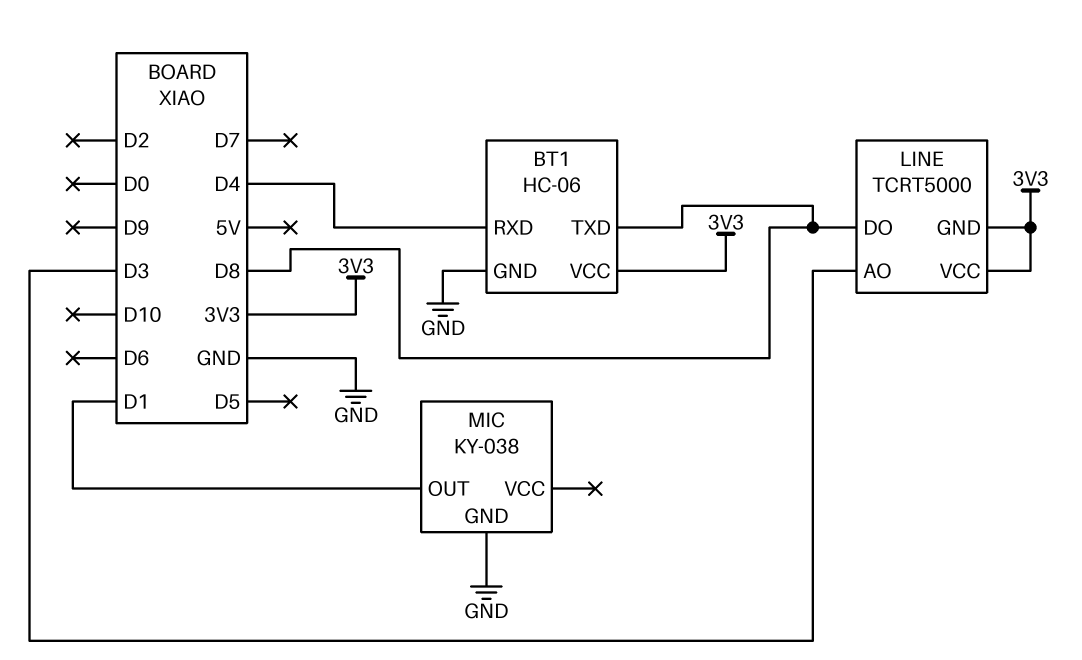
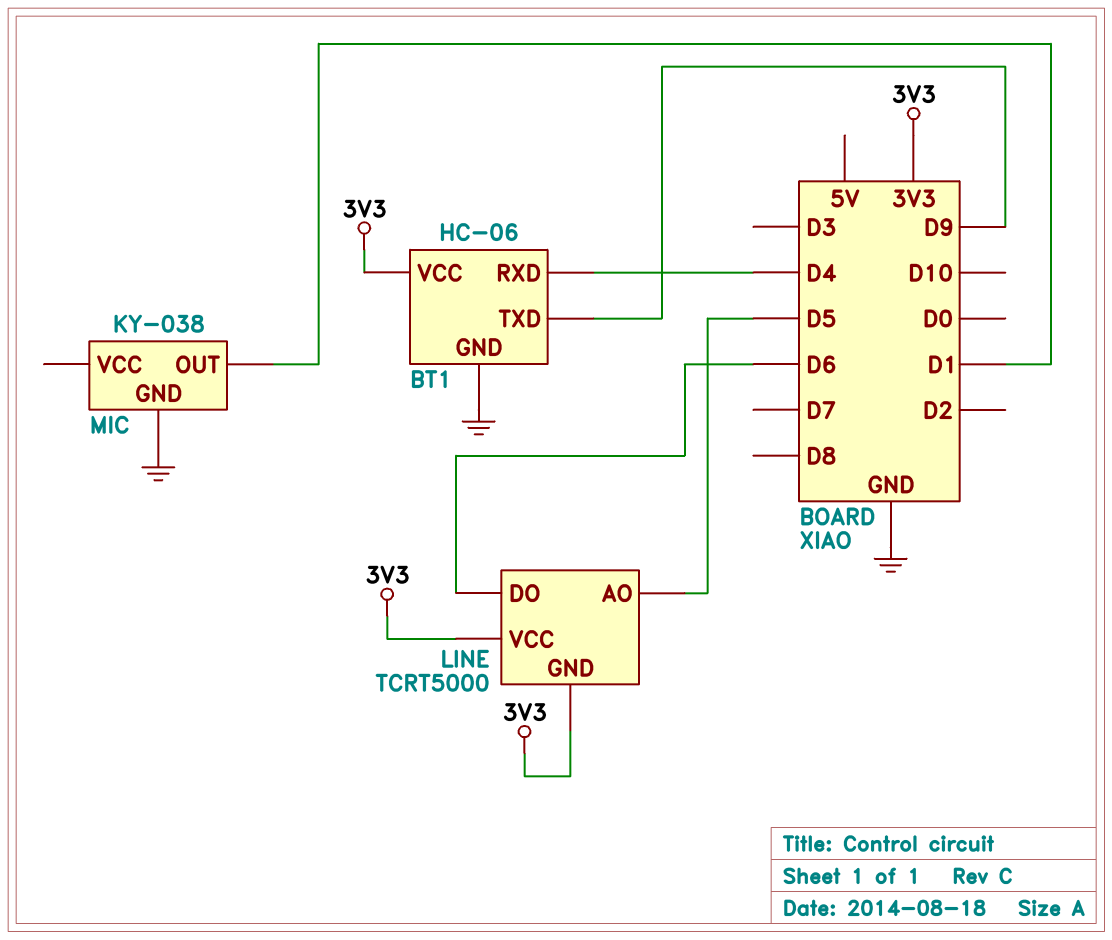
BT1 pin TXD: D8 -> D9
LINE pin AO: D3 -> D5
LINE pin DO: D8 -> D6

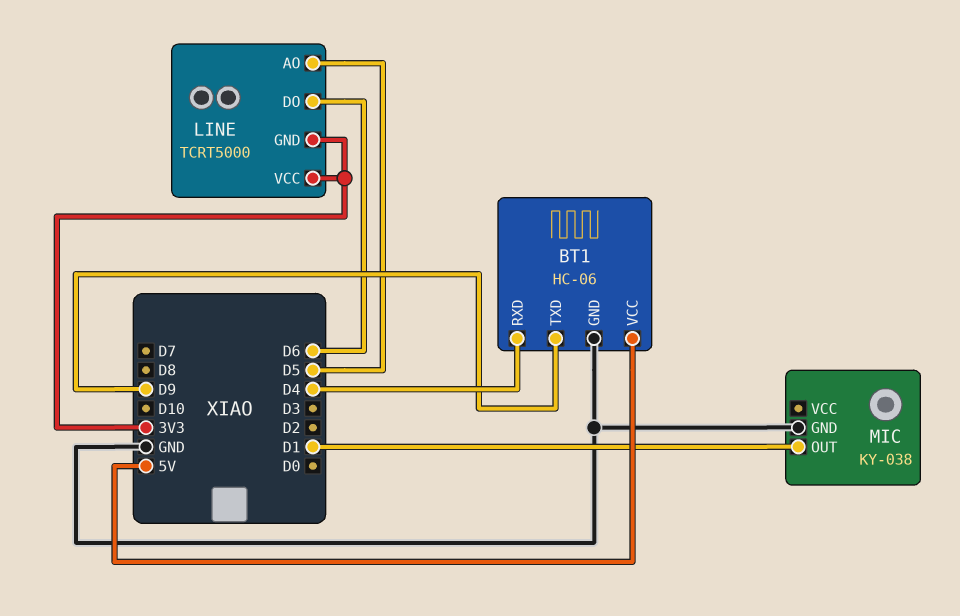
BT1 pin VCC: 3V3 -> 5V

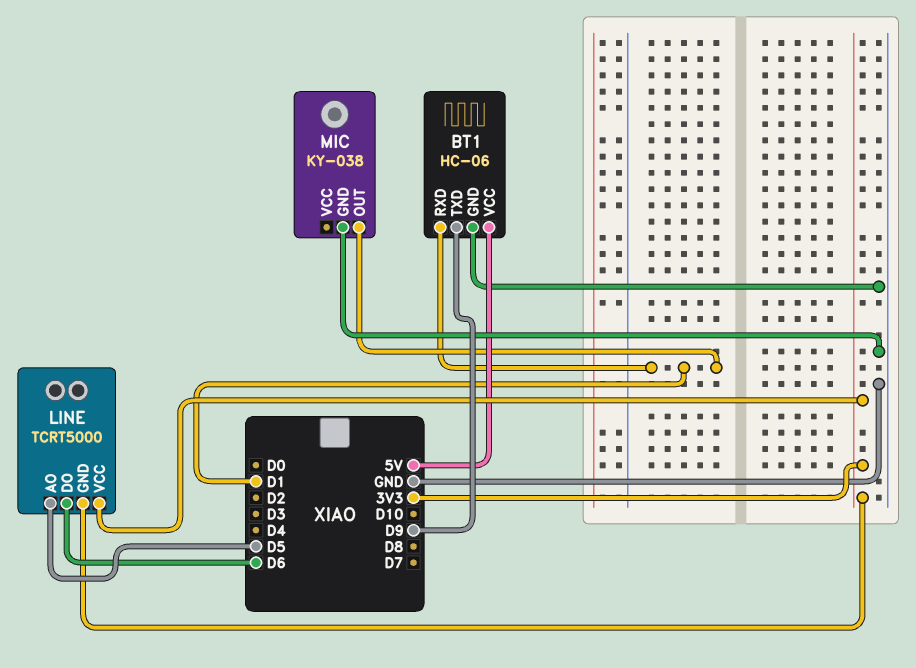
BT1 pin RXD: D4 -> D1

